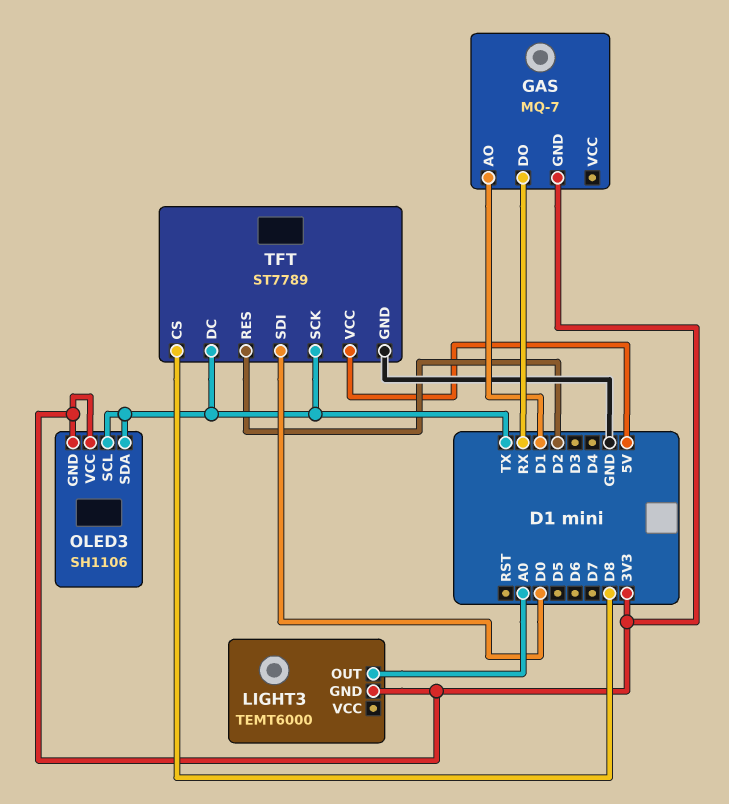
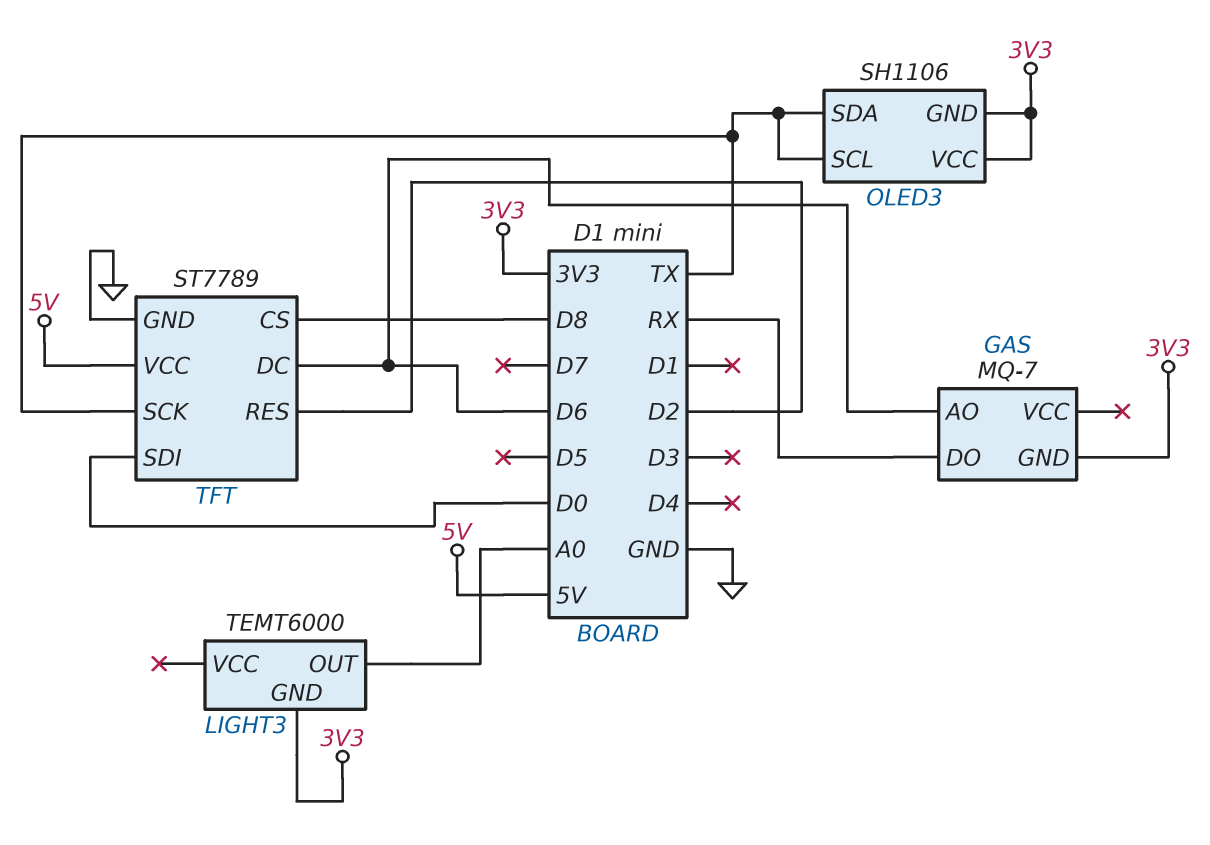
GAS pin AO: D1 -> D6
TFT pin DC: TX -> D6

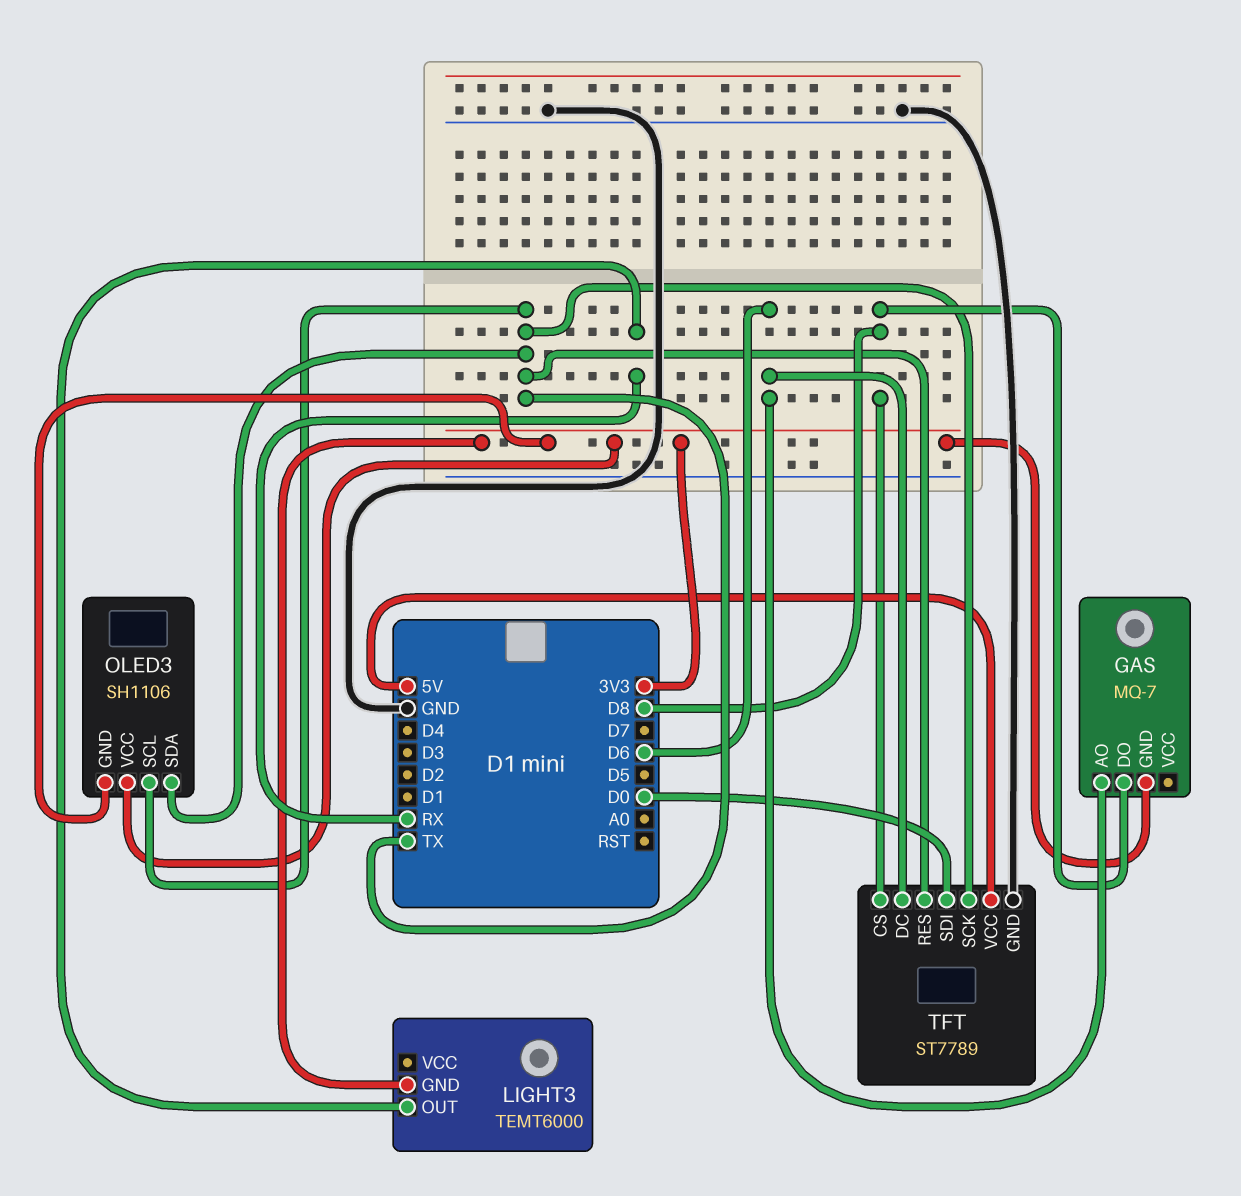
GAS pin DO: RX -> D8
LIGHT3 pin OUT: A0 -> RX
TFT pin RES: D2 -> TX

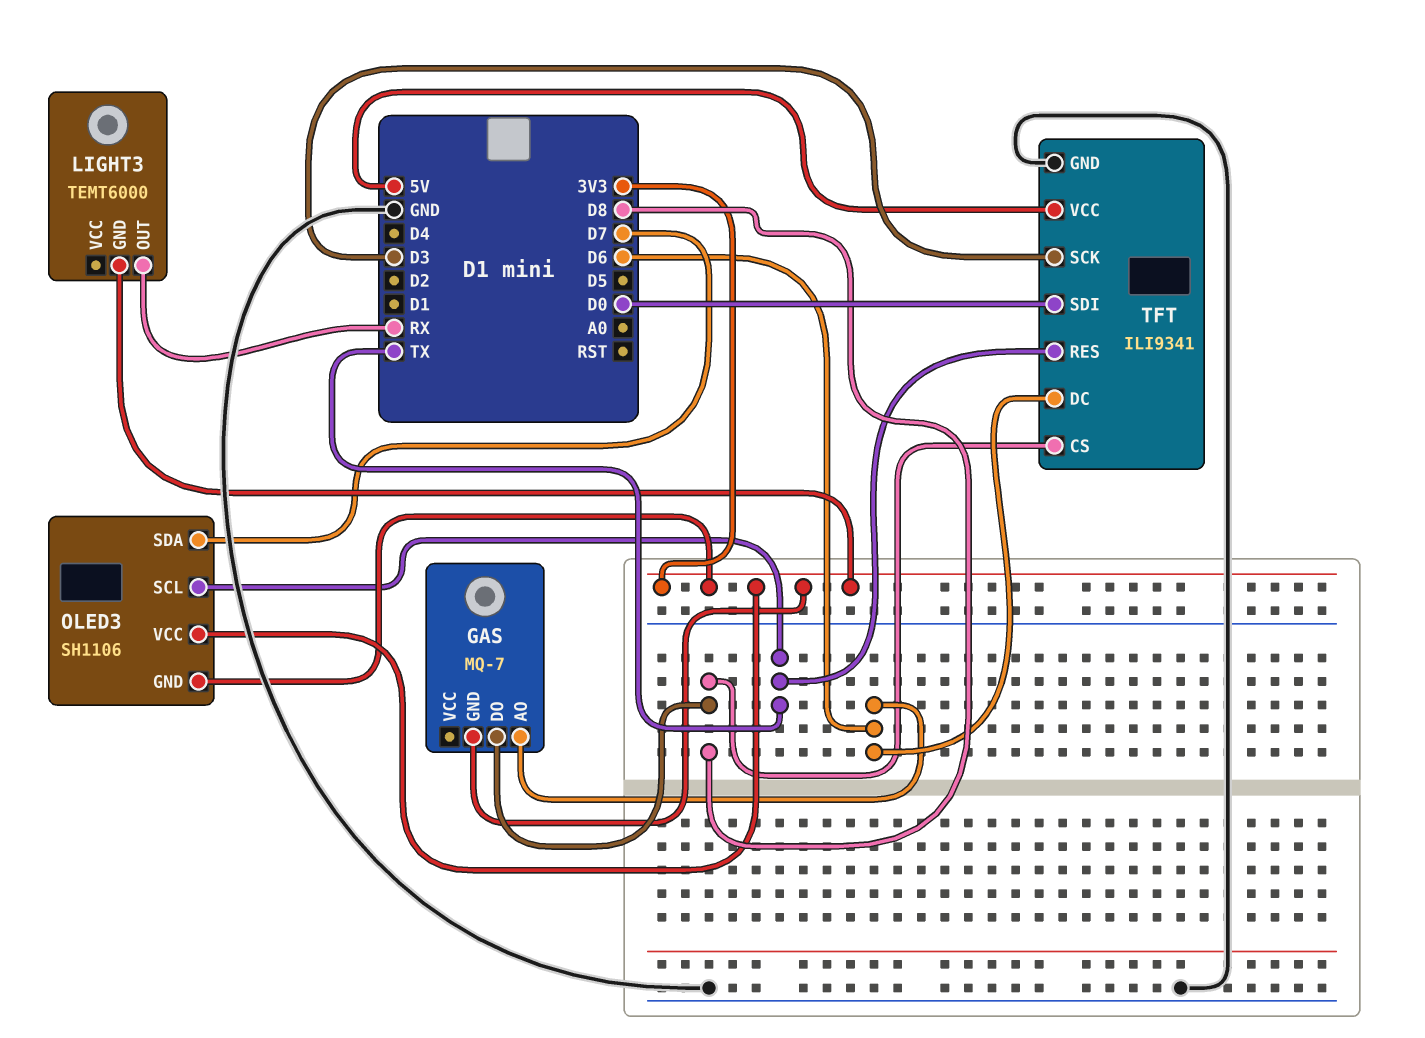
OLED3 pin SDA: TX -> D7
TFT: ST7789 -> ILI9341
TFT pin SCK: TX -> D3

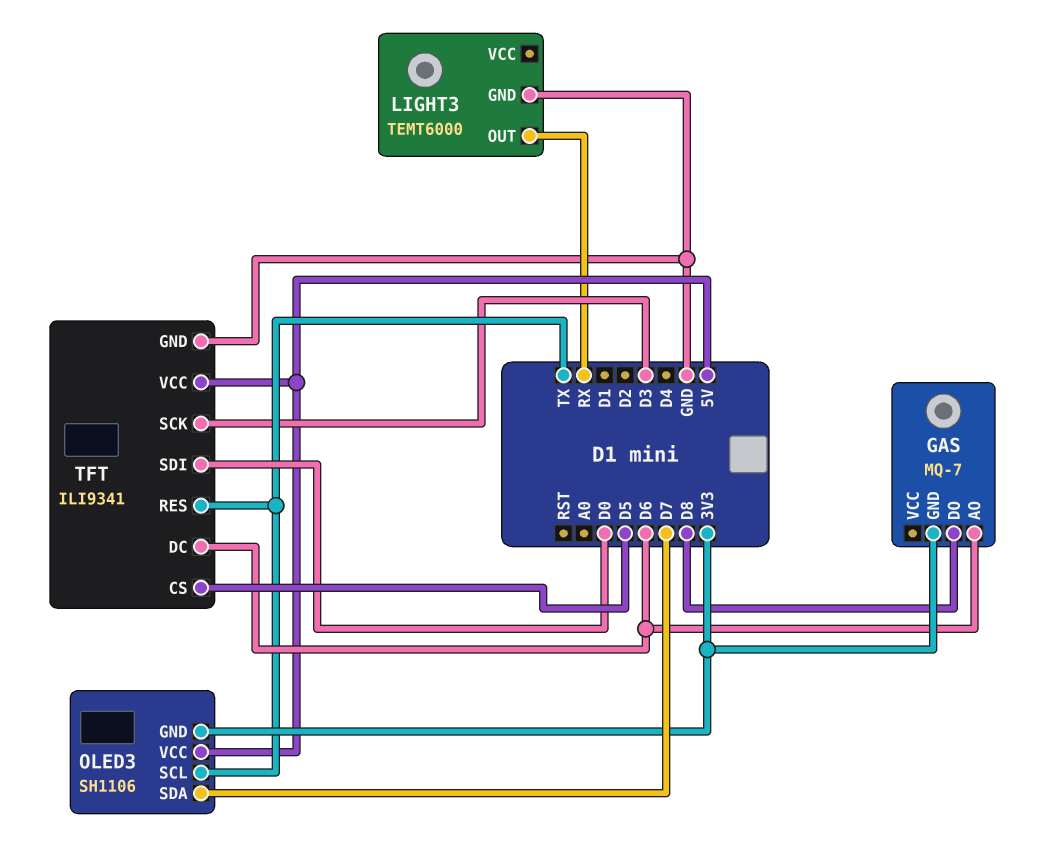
LIGHT3 pin GND: 3V3 -> GND
OLED3 pin VCC: 3V3 -> 5V
TFT pin CS: D8 -> D5

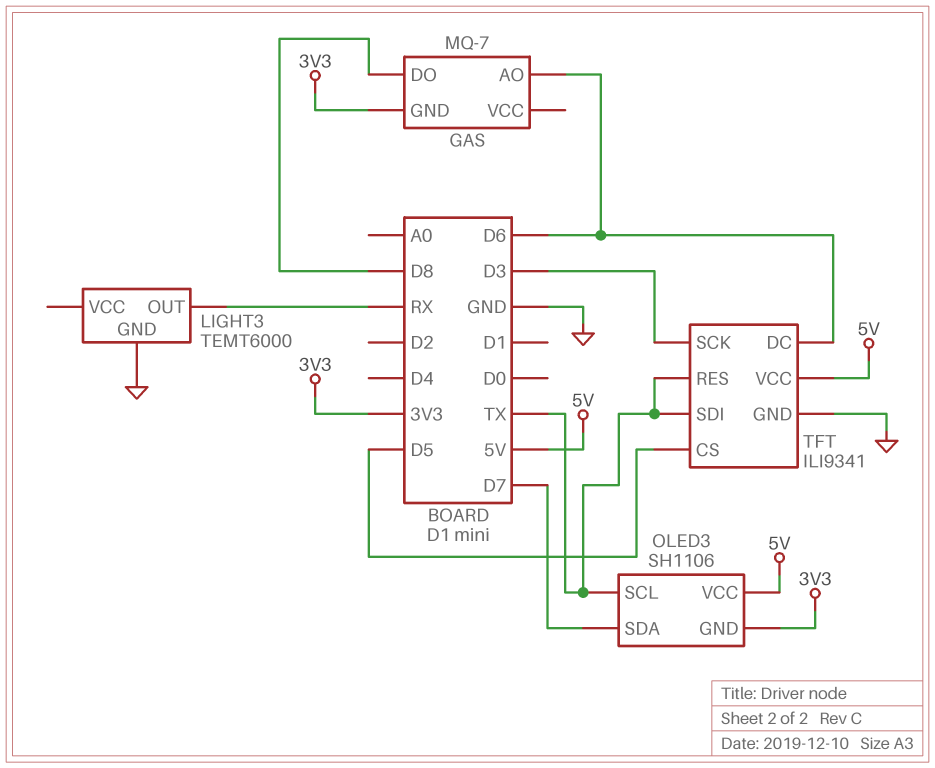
TFT pin SDI: D0 -> TX

